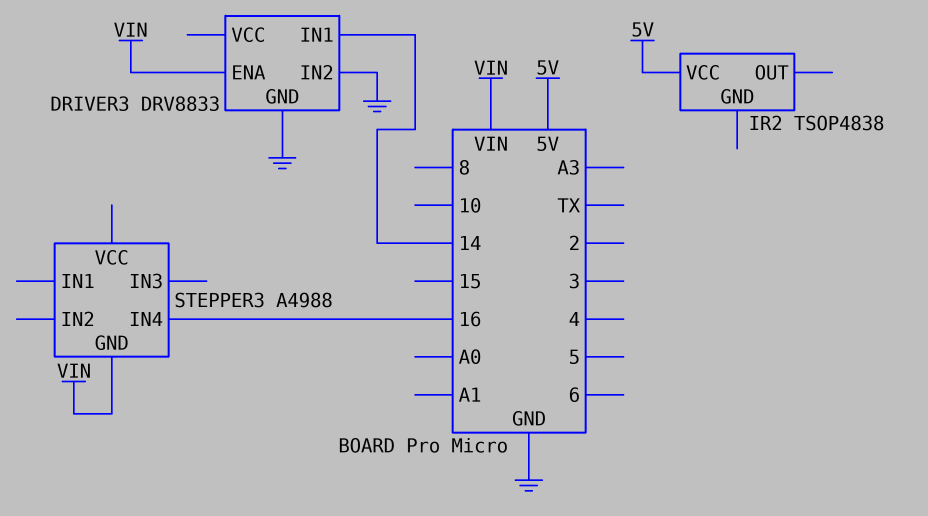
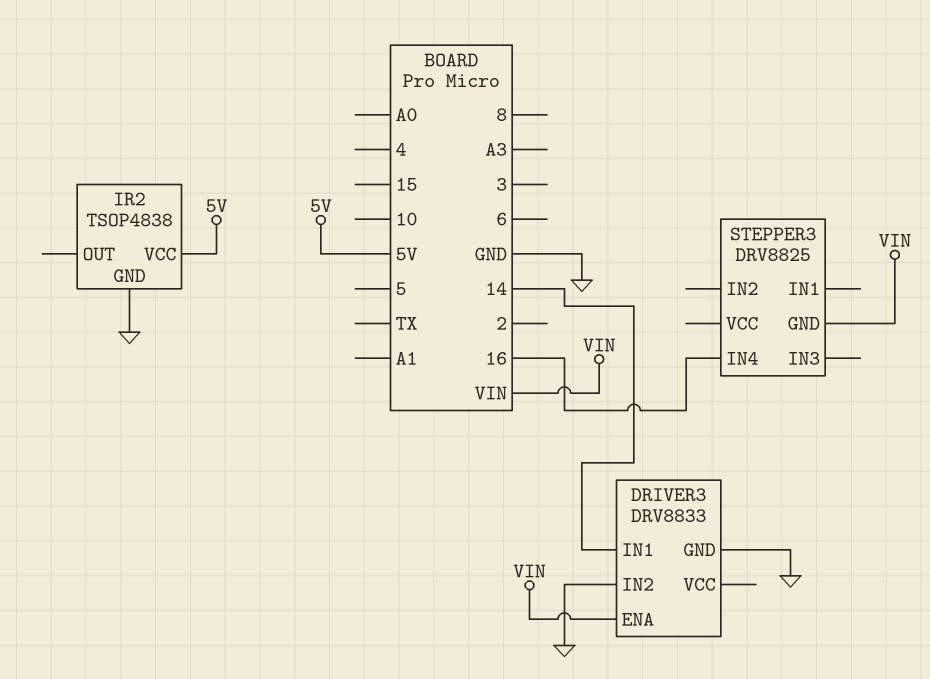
IR2 pin GND: none -> GND
STEPPER3: A4988 -> DRV8825

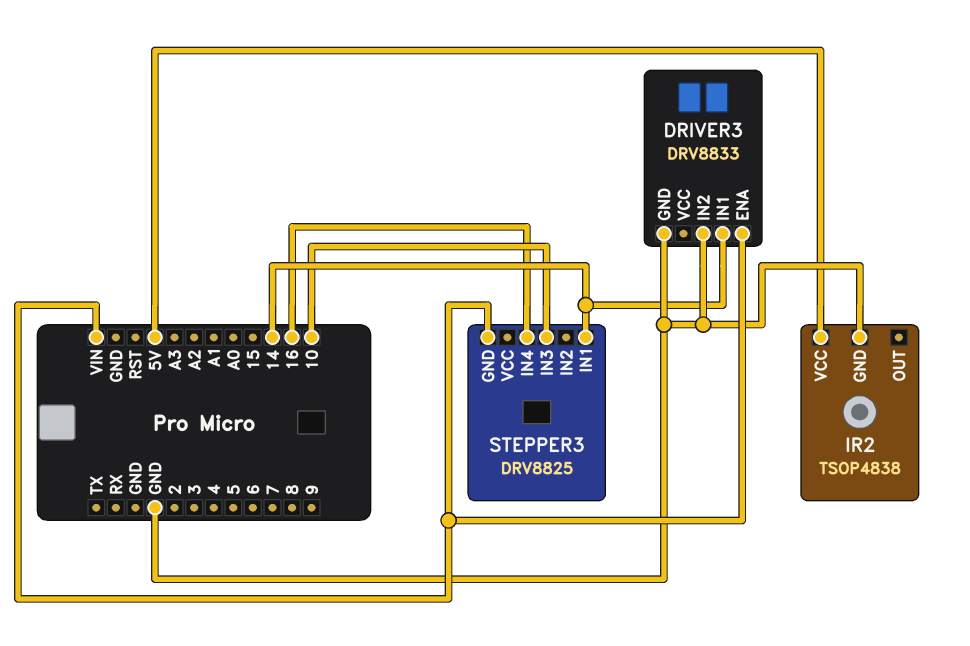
STEPPER3 pin IN1: none -> 14
STEPPER3 pin IN3: none -> 10

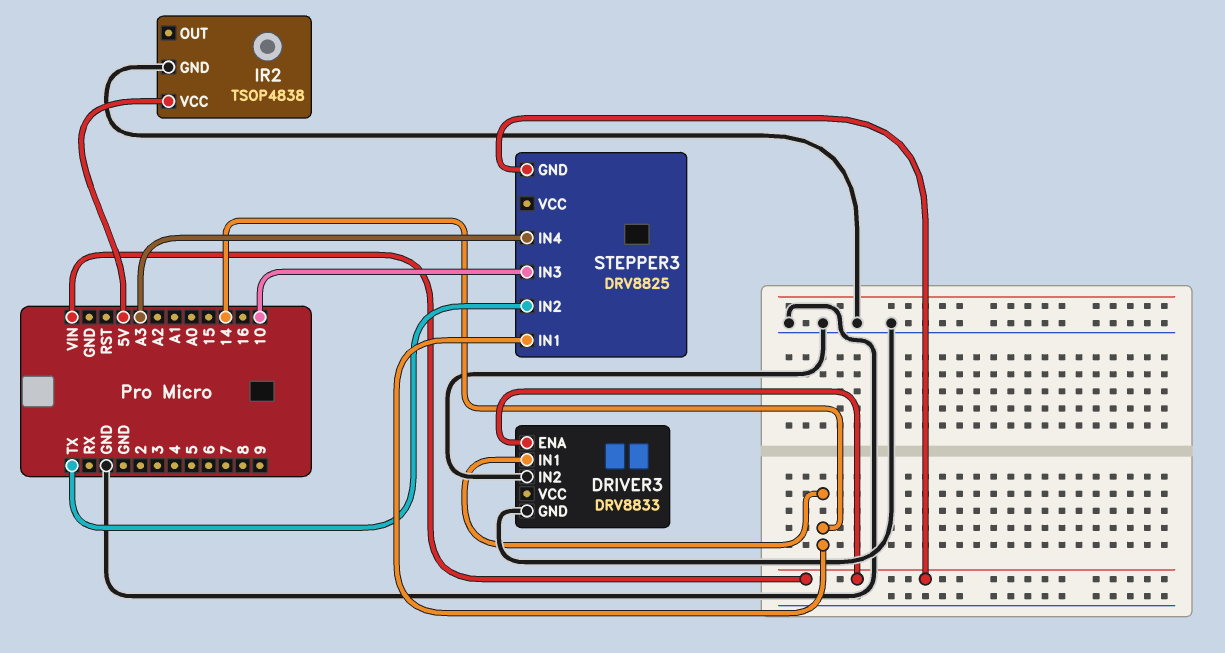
STEPPER3 pin IN2: none -> TX
STEPPER3 pin IN4: 16 -> A3

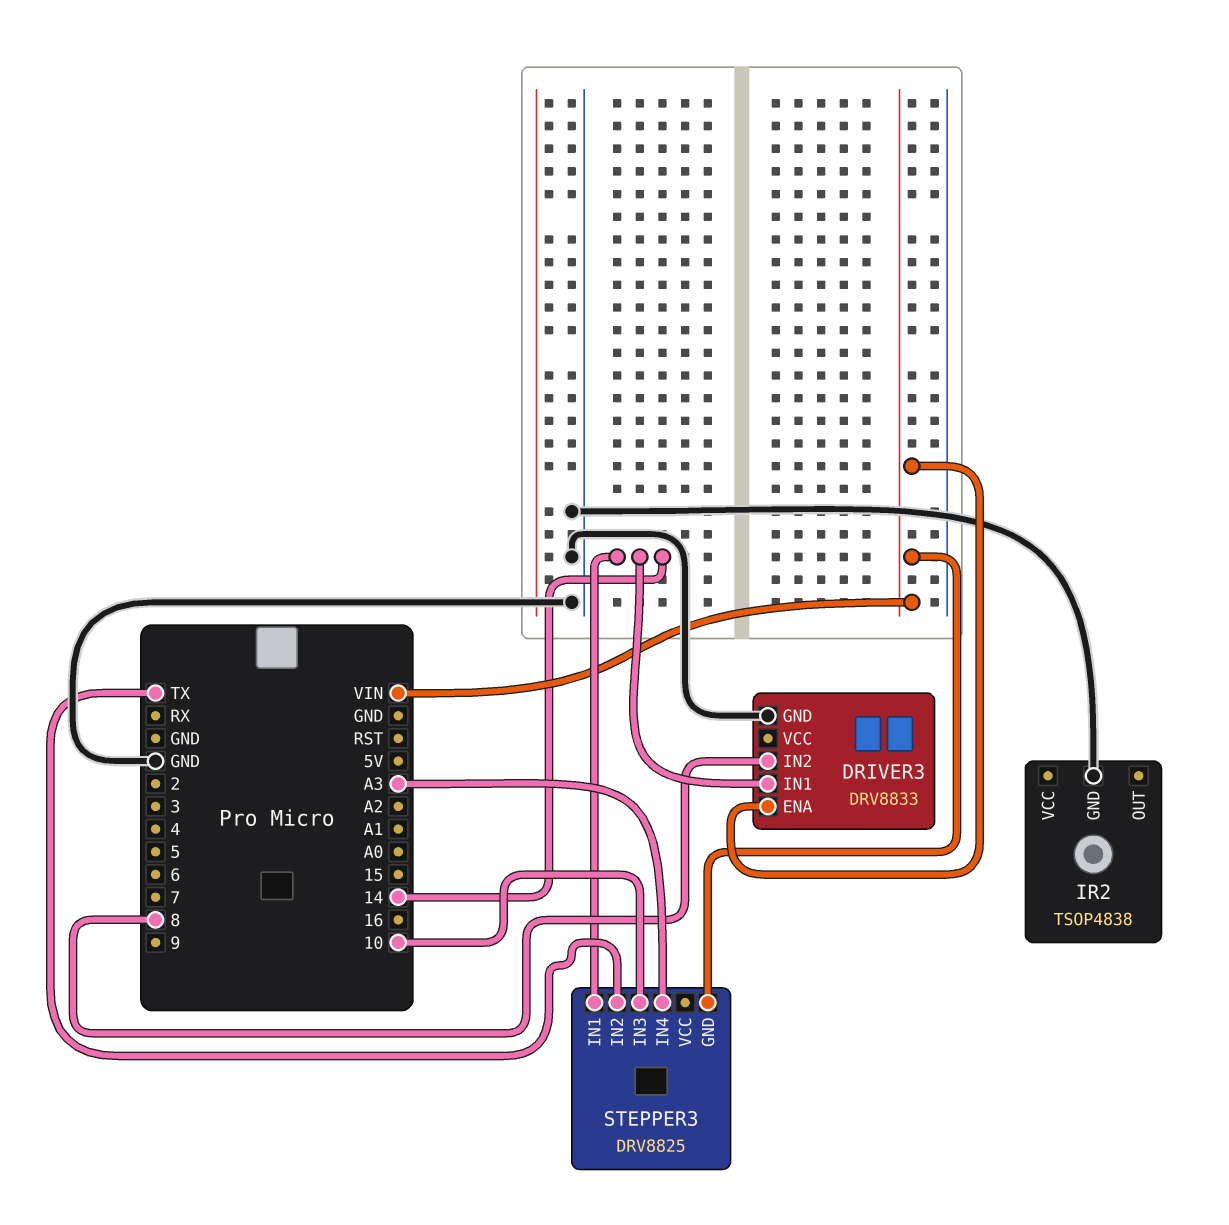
DRIVER3 pin IN2: GND -> 8
IR2 pin VCC: 5V -> none

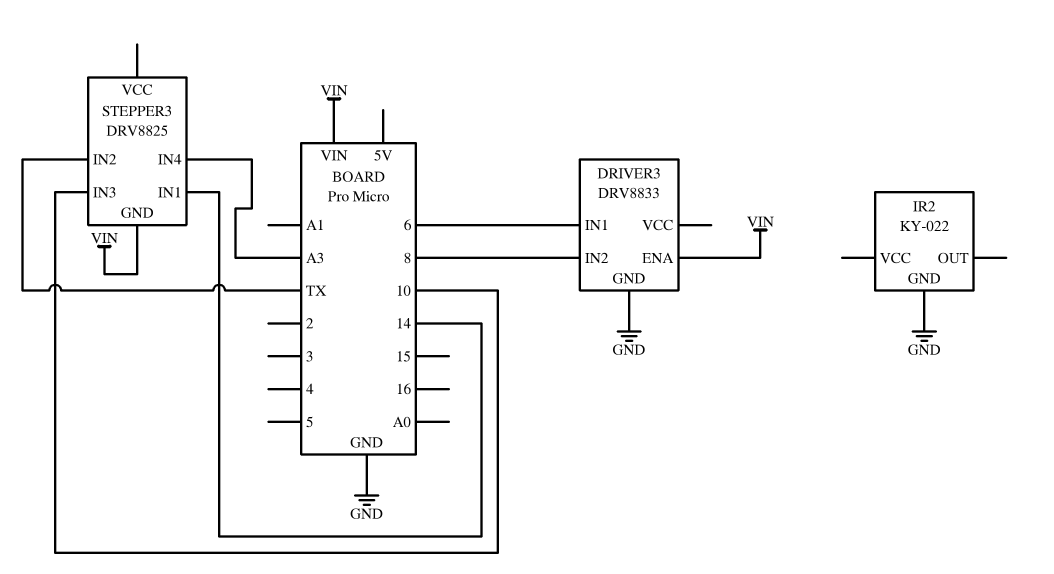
DRIVER3 pin IN1: 14 -> 6
IR2: TSOP4838 -> KY-022

